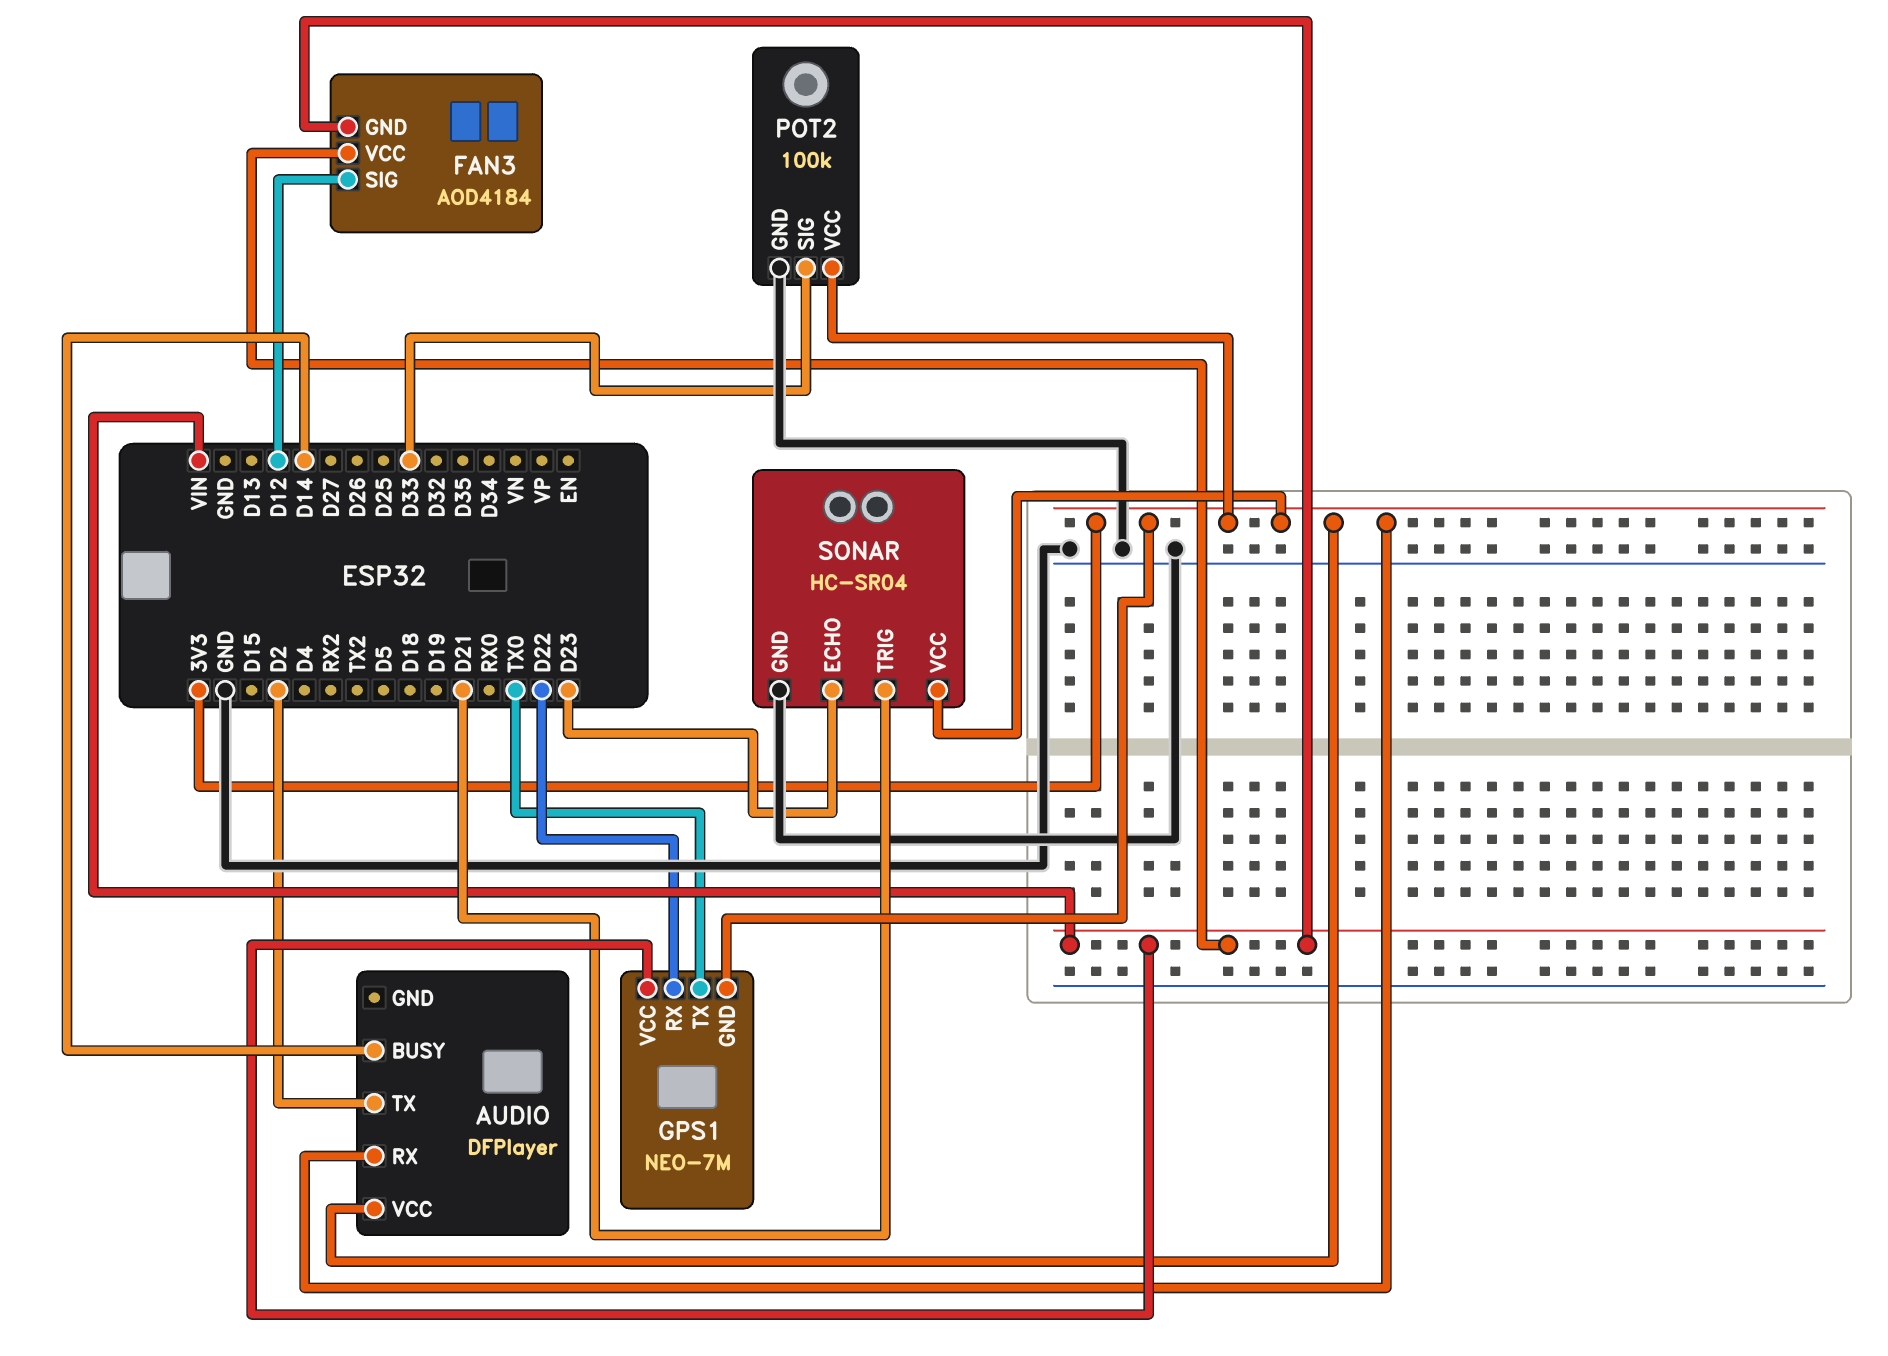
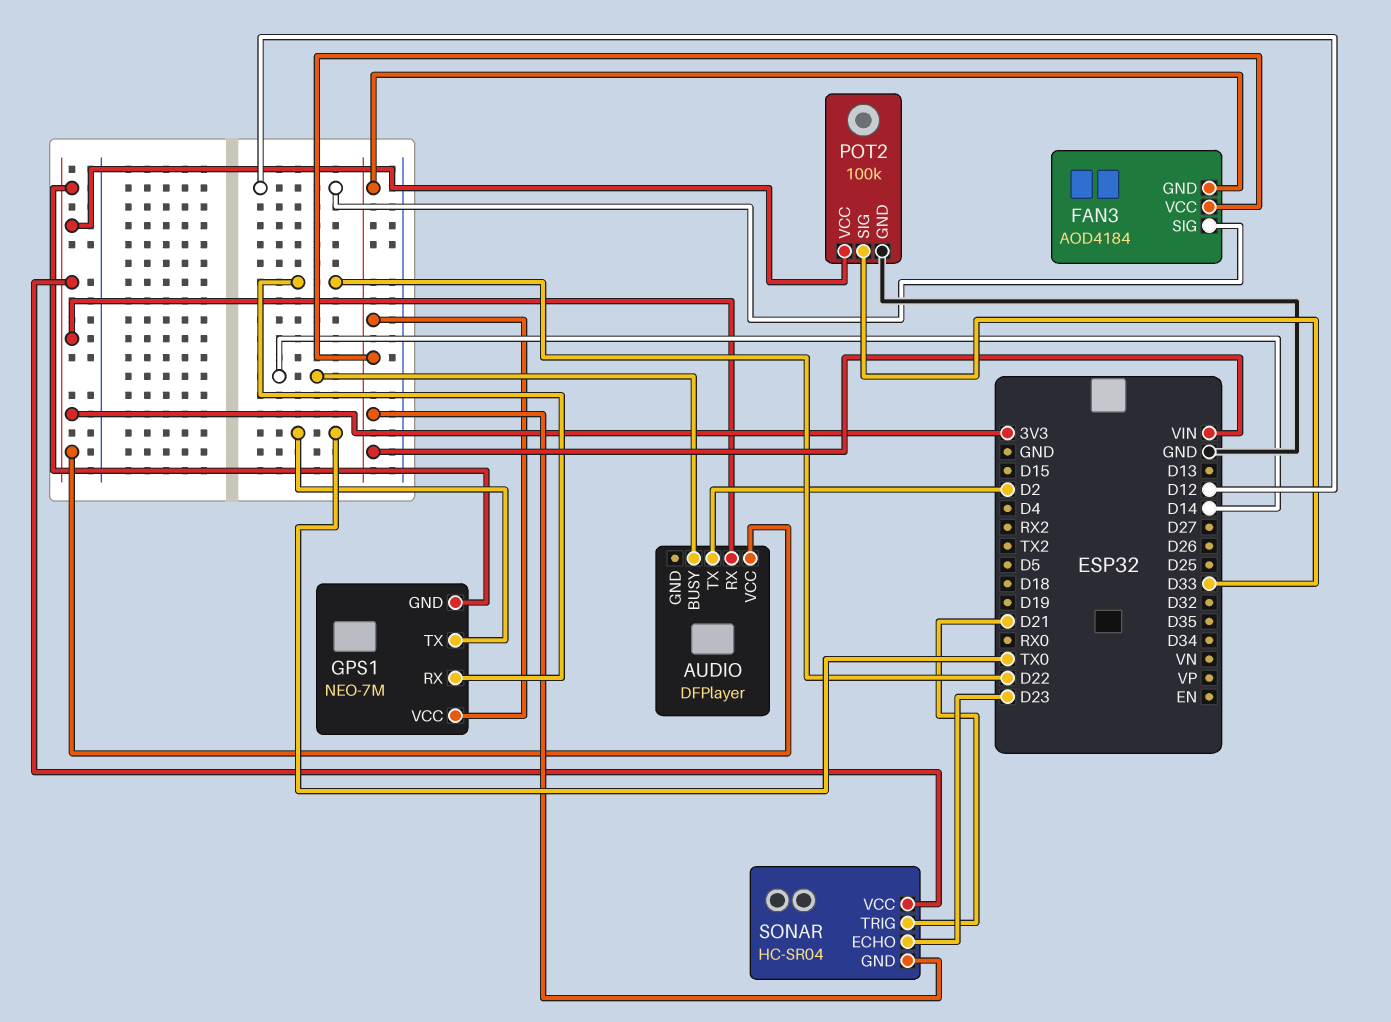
SONAR pin GND: GND -> VIN

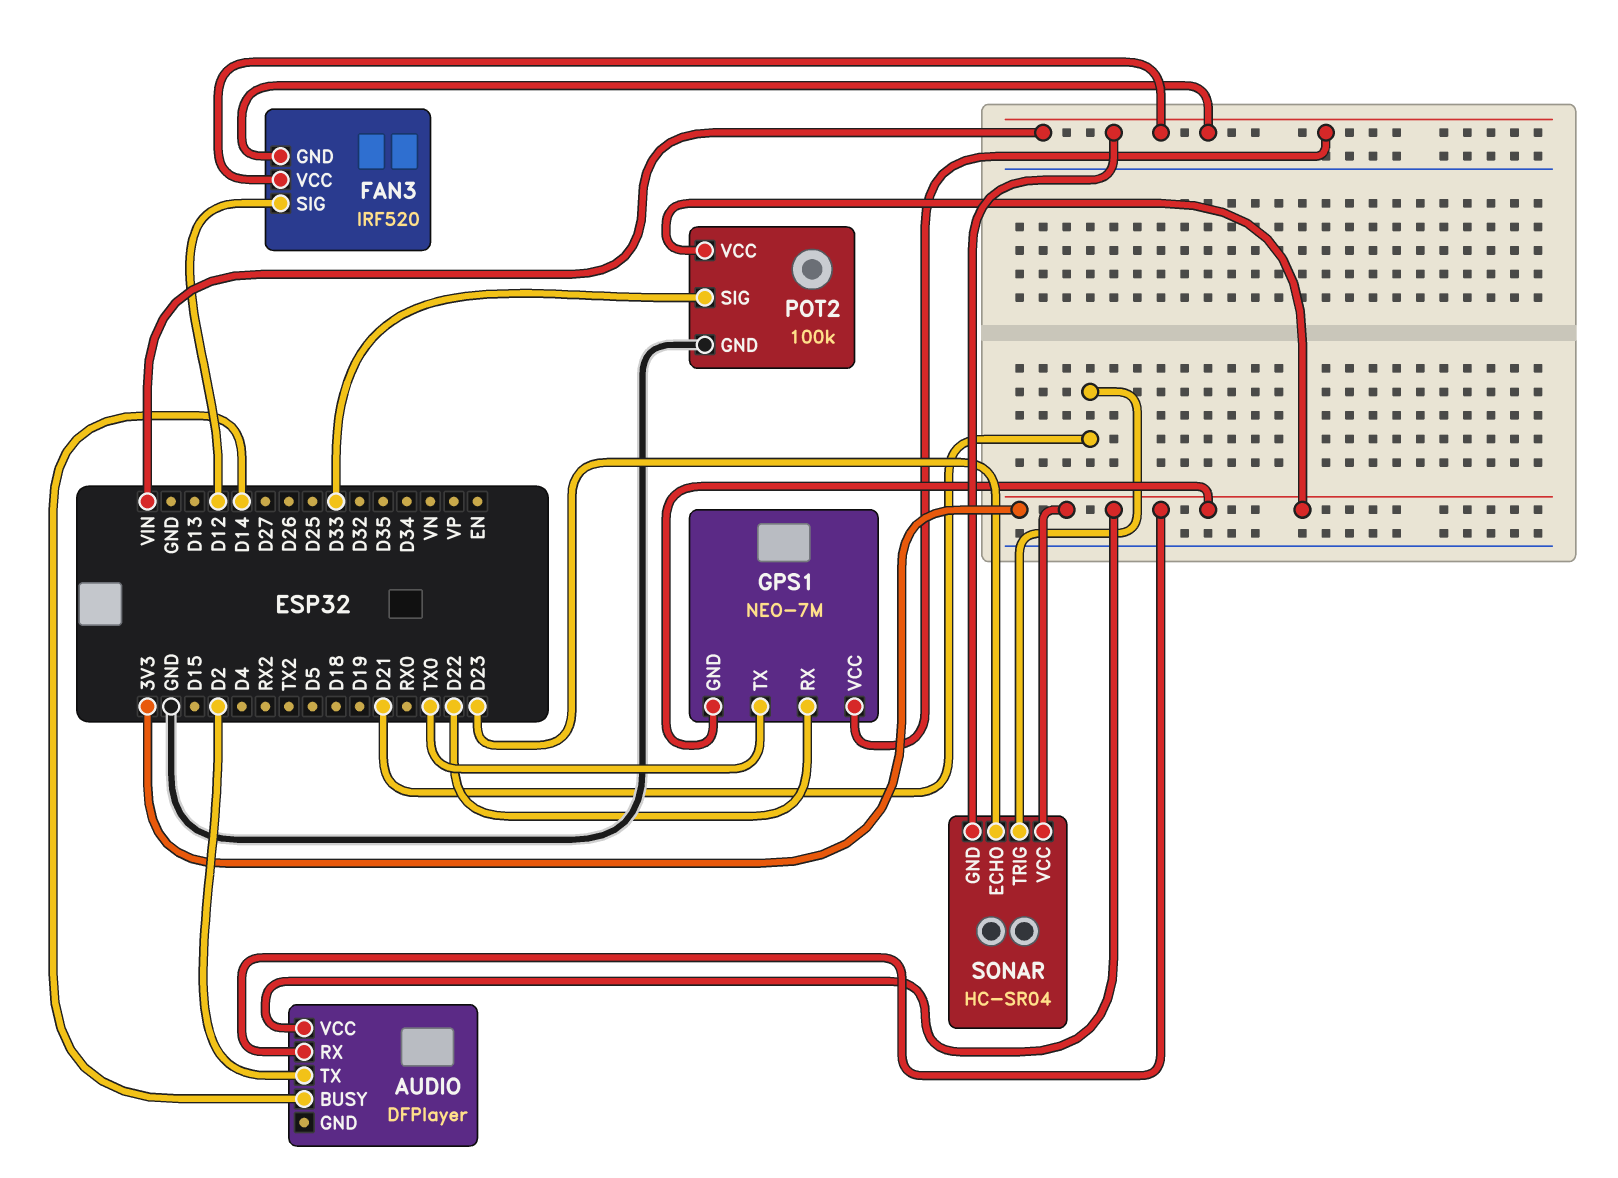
FAN3: AOD4184 -> IRF520

